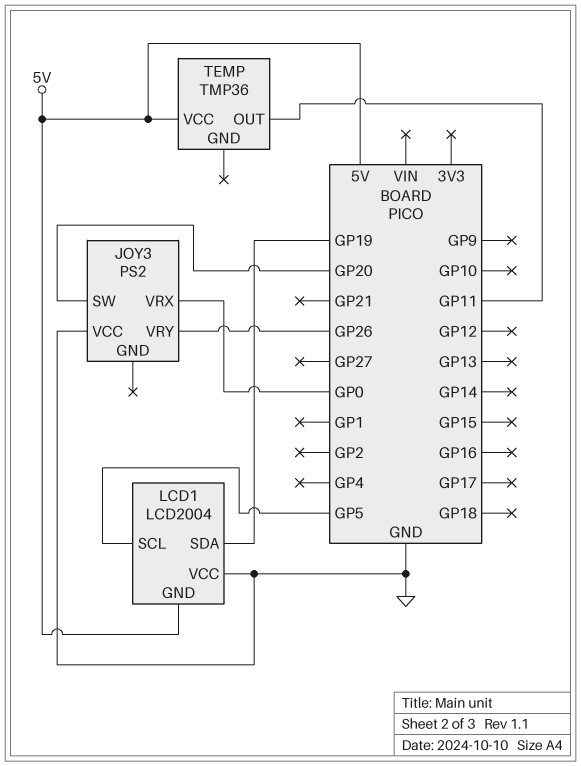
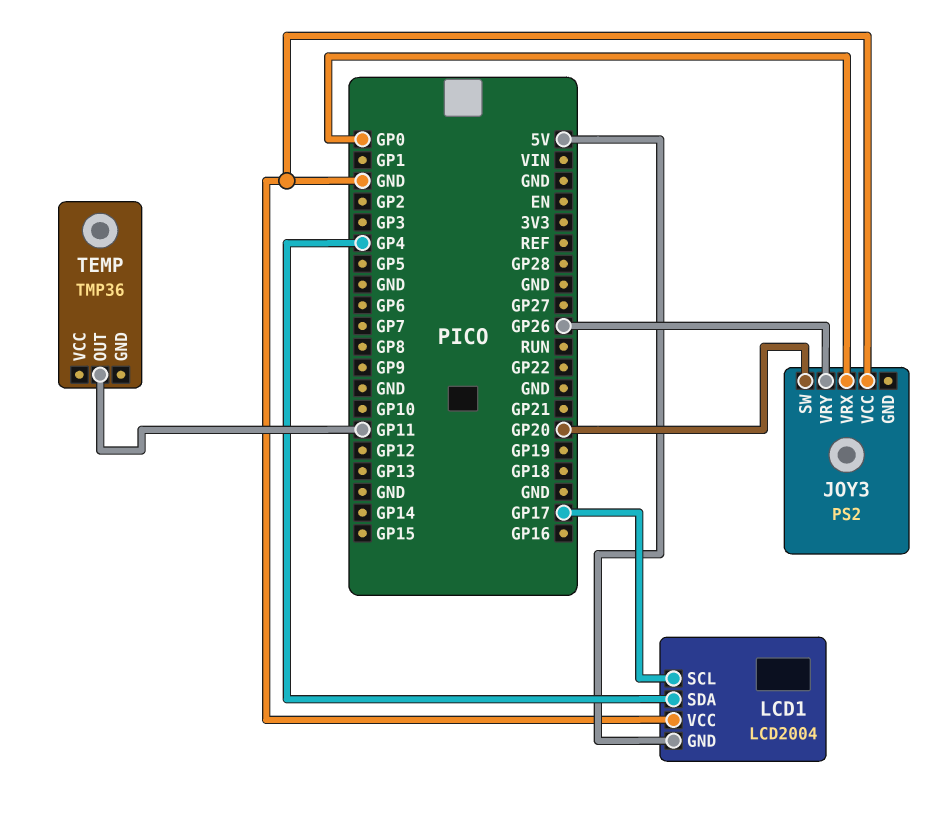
LCD1 pin SCL: GP5 -> GP17
LCD1 pin SDA: GP19 -> GP4
TEMP pin VCC: 5V -> none

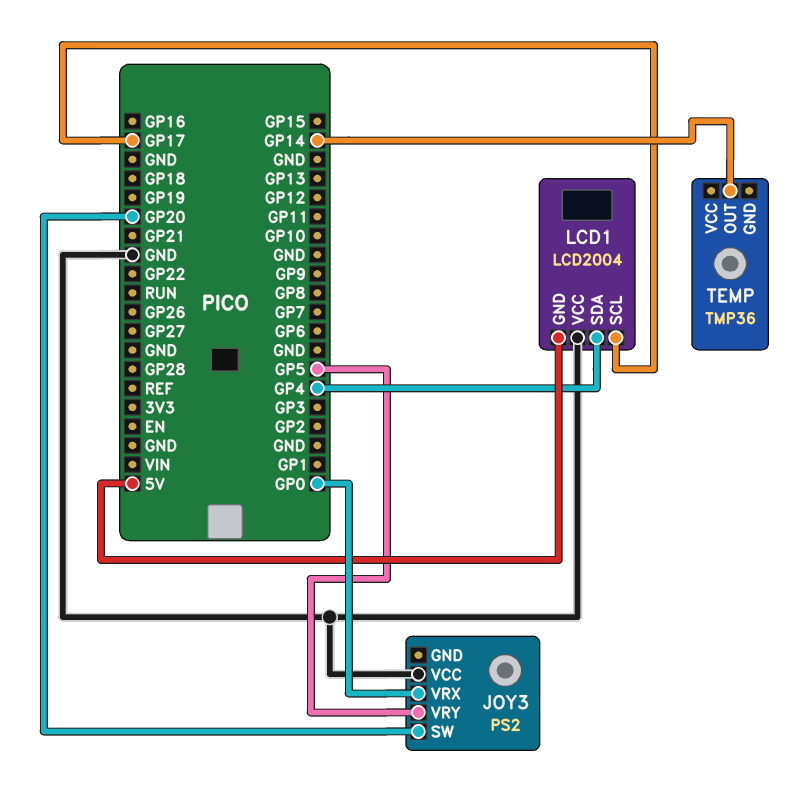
JOY3 pin VRY: GP26 -> GP5
TEMP pin OUT: GP11 -> GP14

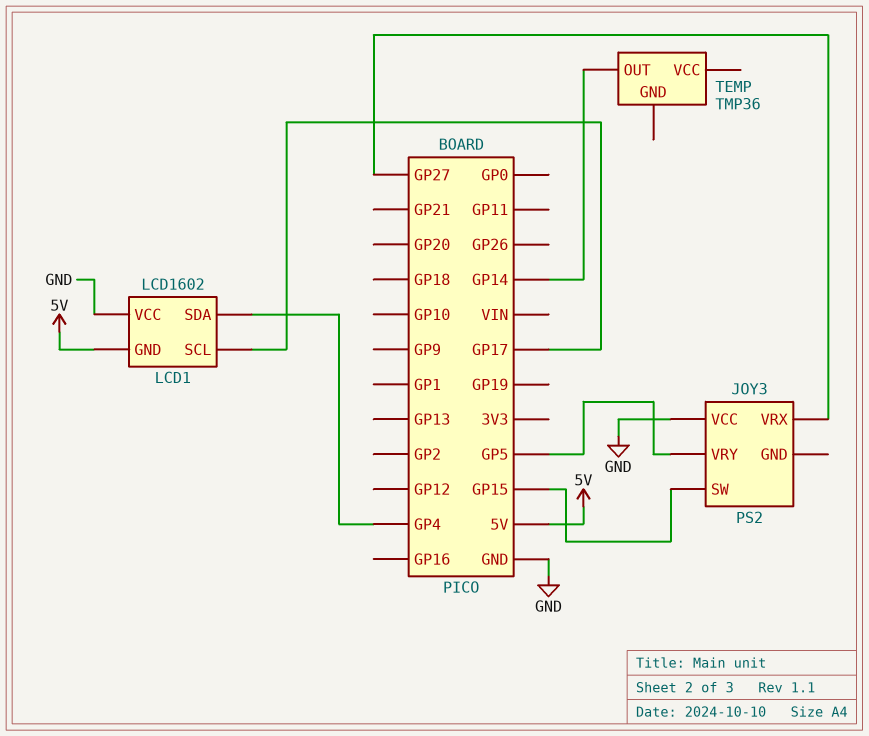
JOY3 pin SW: GP20 -> GP15
JOY3 pin VRX: GP0 -> GP27
LCD1: LCD2004 -> LCD1602

